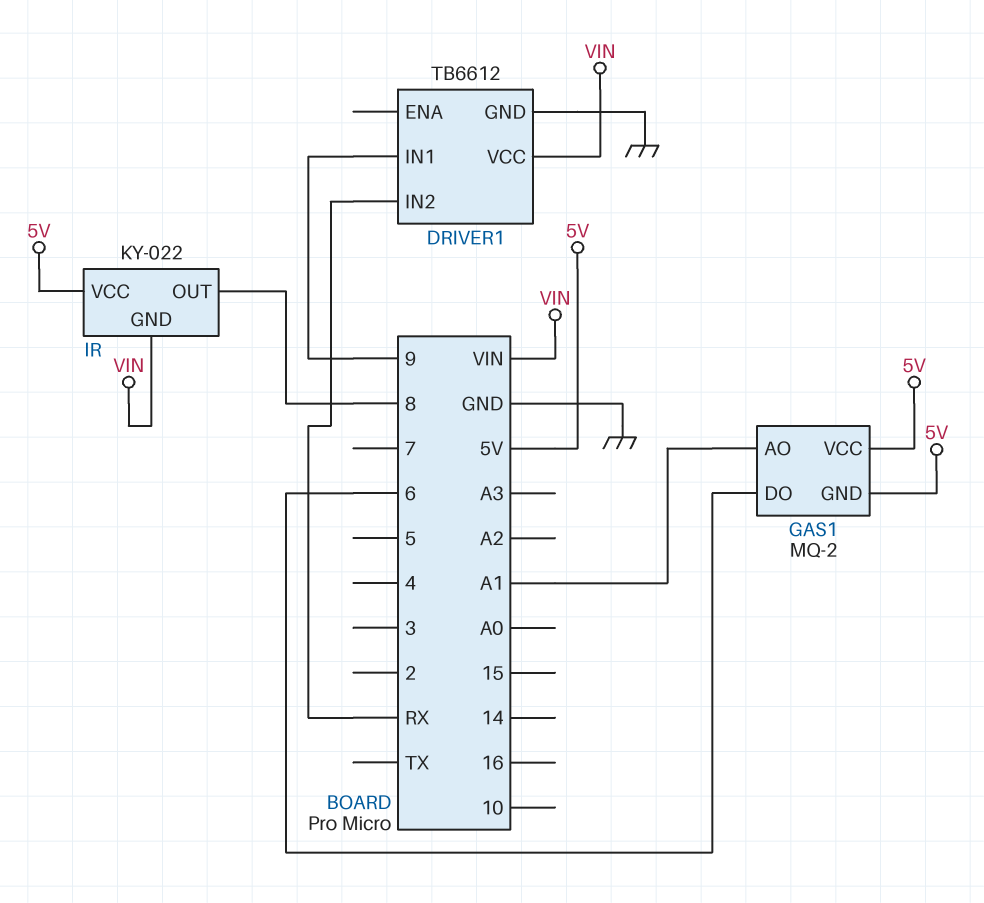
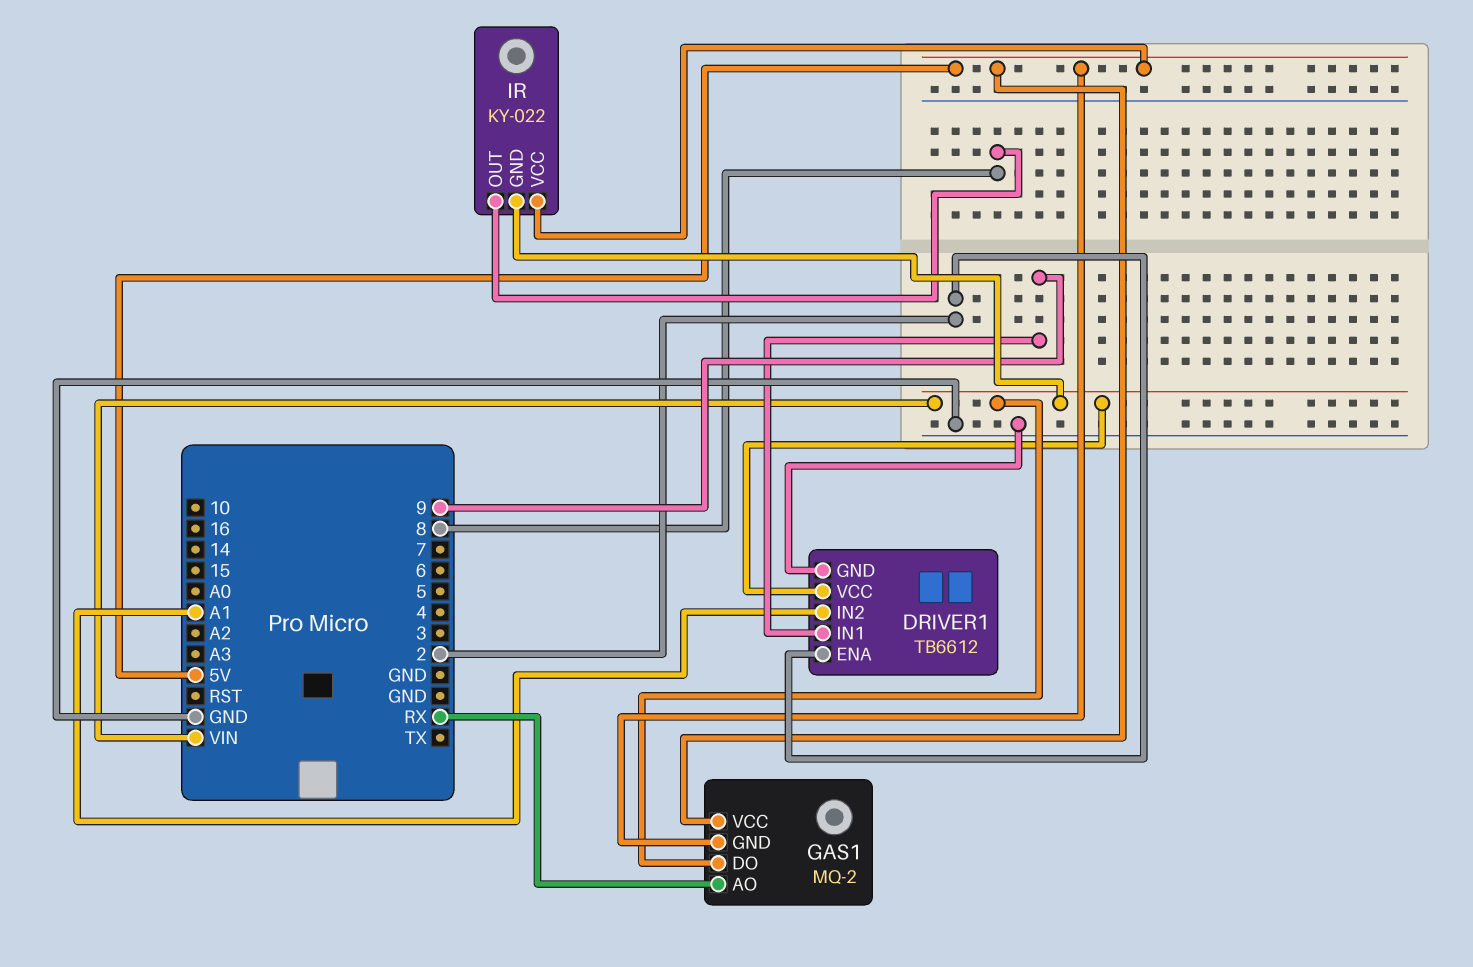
DRIVER1 pin ENA: none -> 2
DRIVER1 pin IN2: RX -> A1
GAS1 pin AO: A1 -> RX
GAS1 pin DO: 6 -> VIN

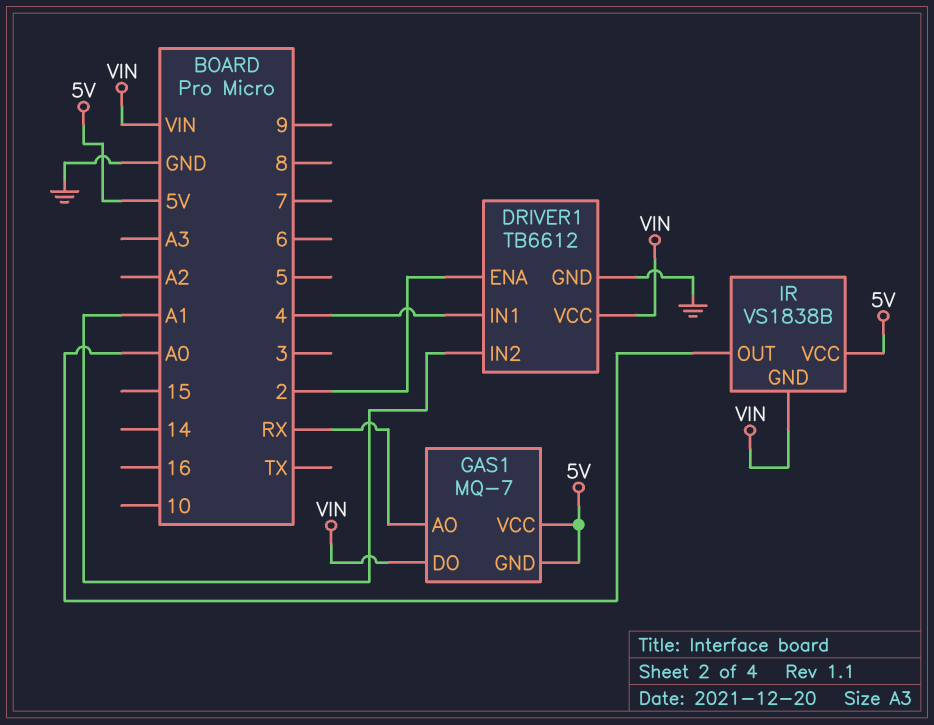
DRIVER1 pin IN1: 9 -> 4
GAS1: MQ-2 -> MQ-7
IR: KY-022 -> VS1838B
IR pin OUT: 8 -> A0

